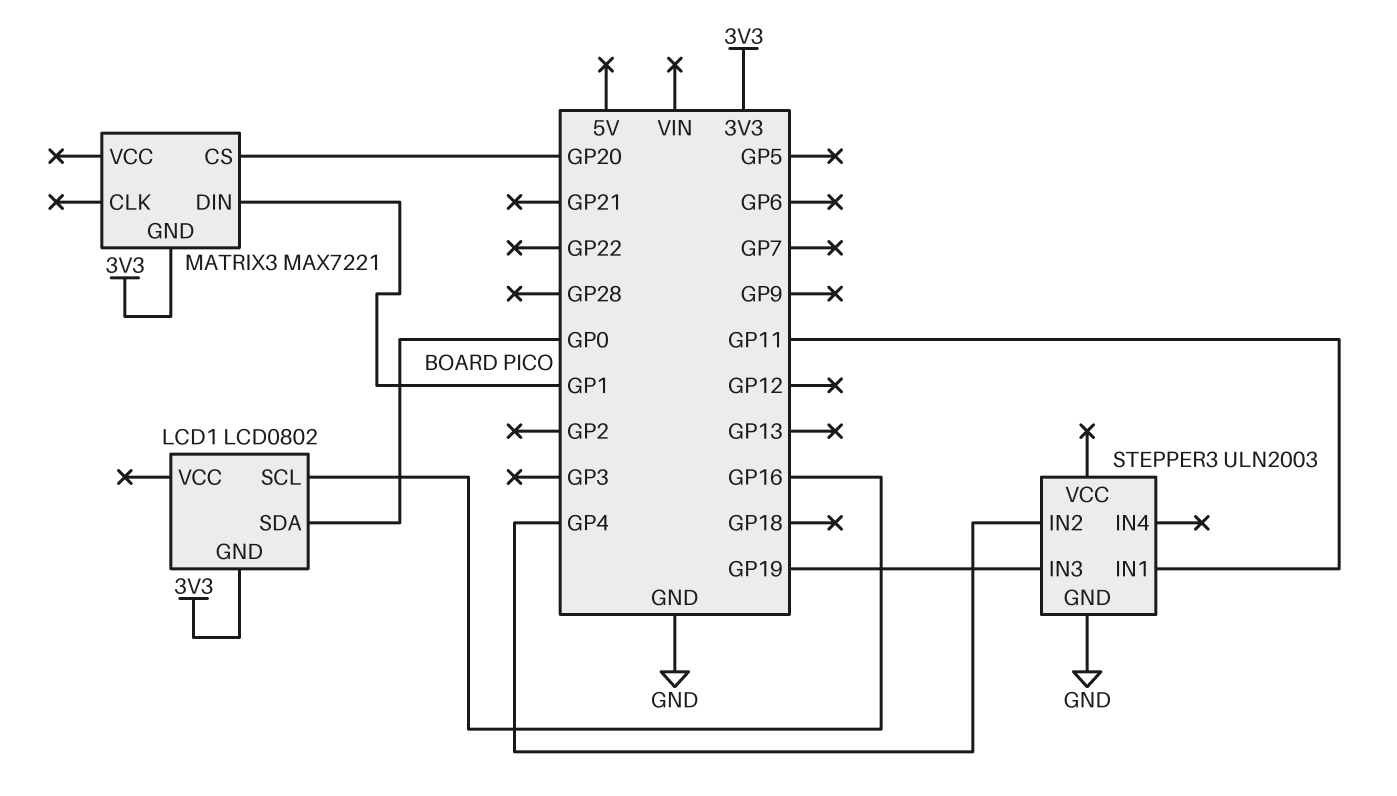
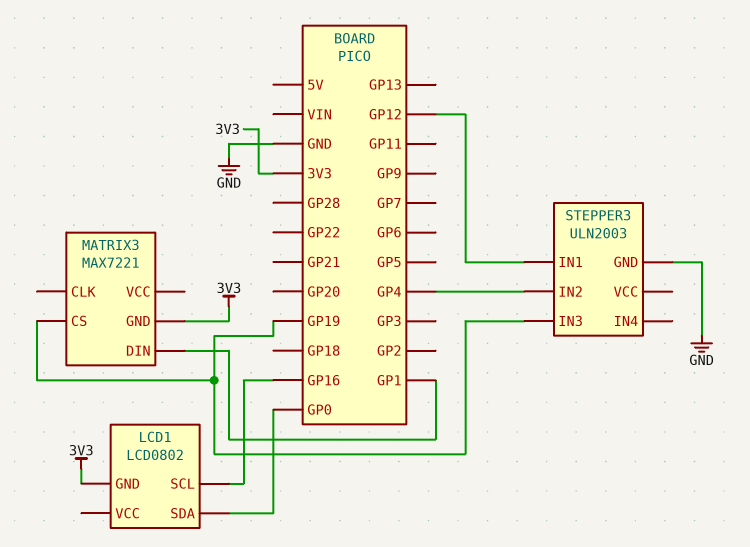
MATRIX3 pin CS: GP20 -> GP19
STEPPER3 pin IN1: GP11 -> GP12

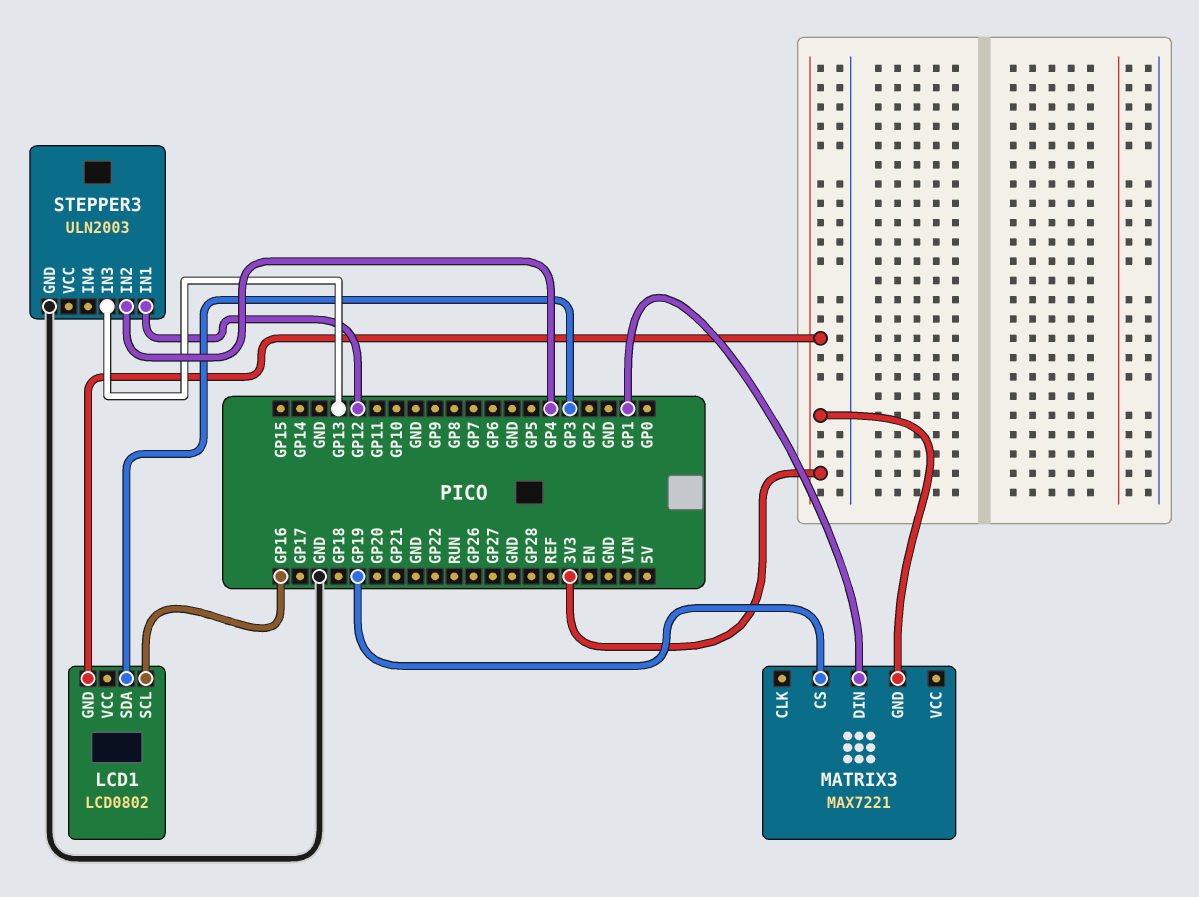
LCD1 pin SDA: GP0 -> GP3
STEPPER3 pin IN3: GP19 -> GP13

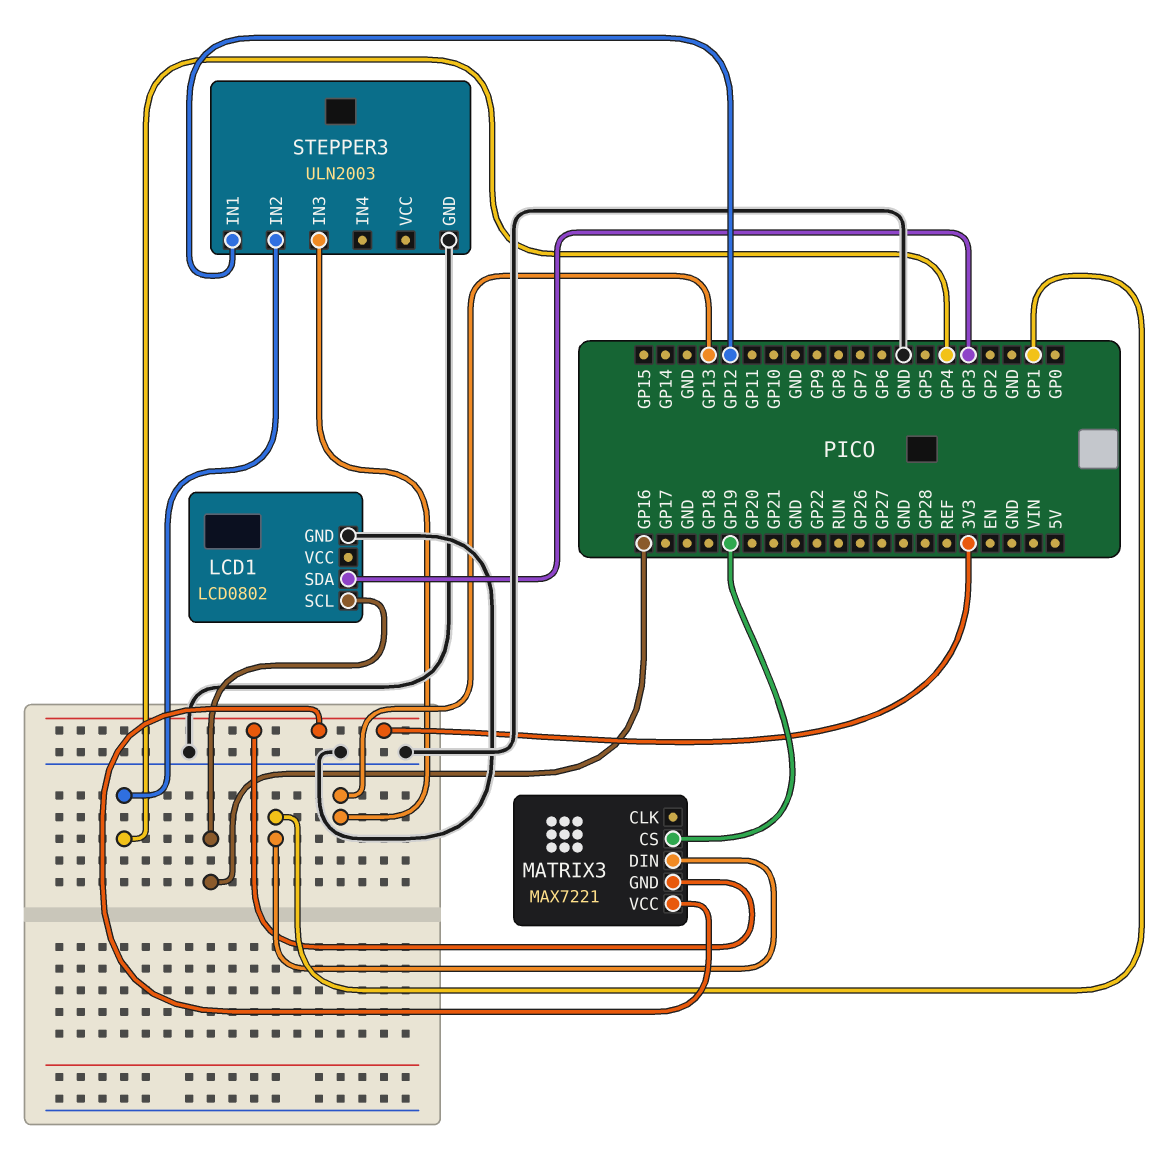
LCD1 pin GND: 3V3 -> GND
MATRIX3 pin VCC: none -> 3V3

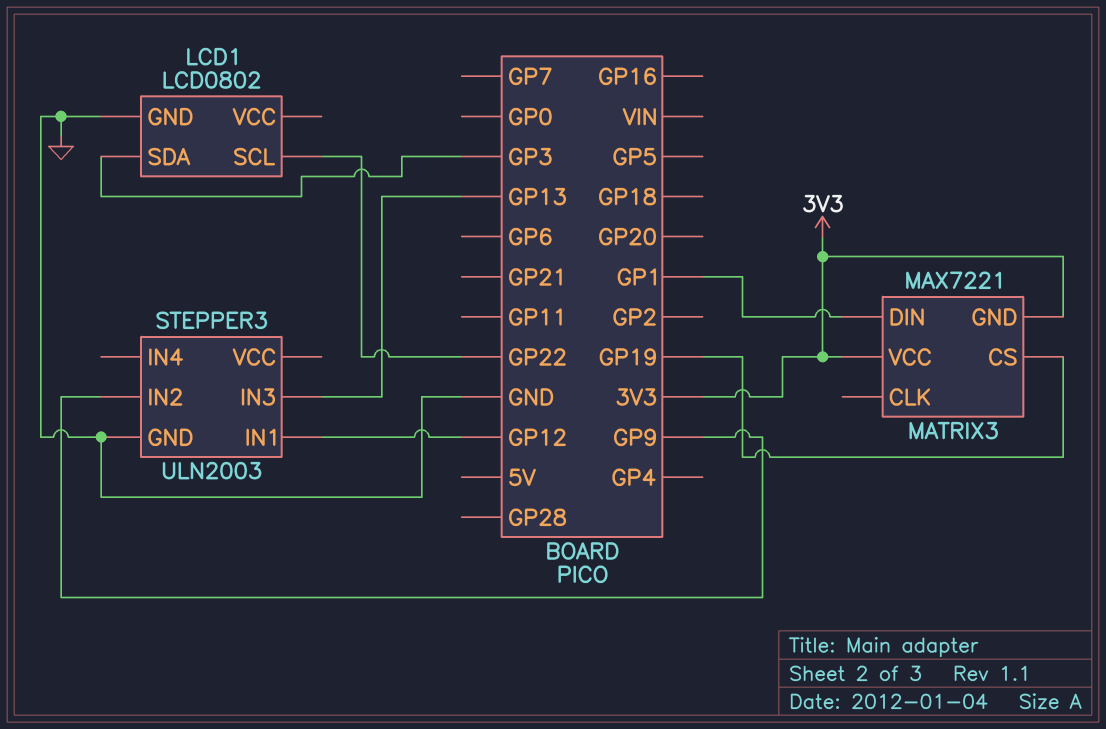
LCD1 pin SCL: GP16 -> GP22
STEPPER3 pin IN2: GP4 -> GP9

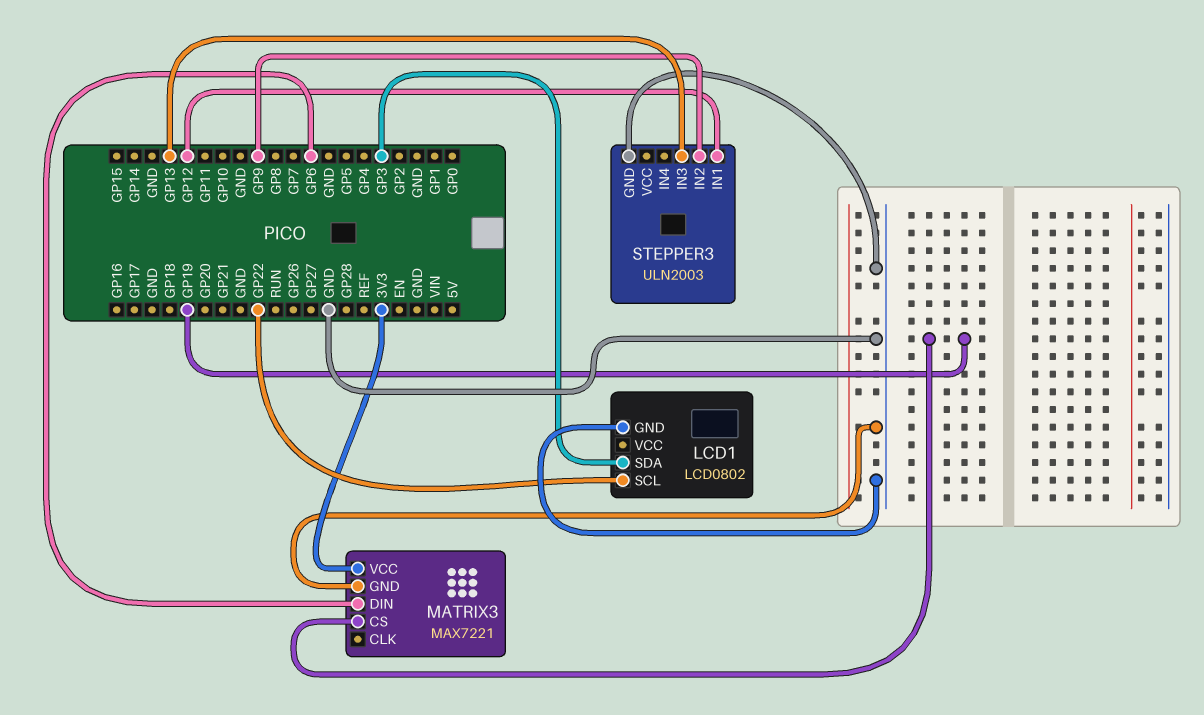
MATRIX3 pin DIN: GP1 -> GP6
MATRIX3 pin GND: 3V3 -> GND

